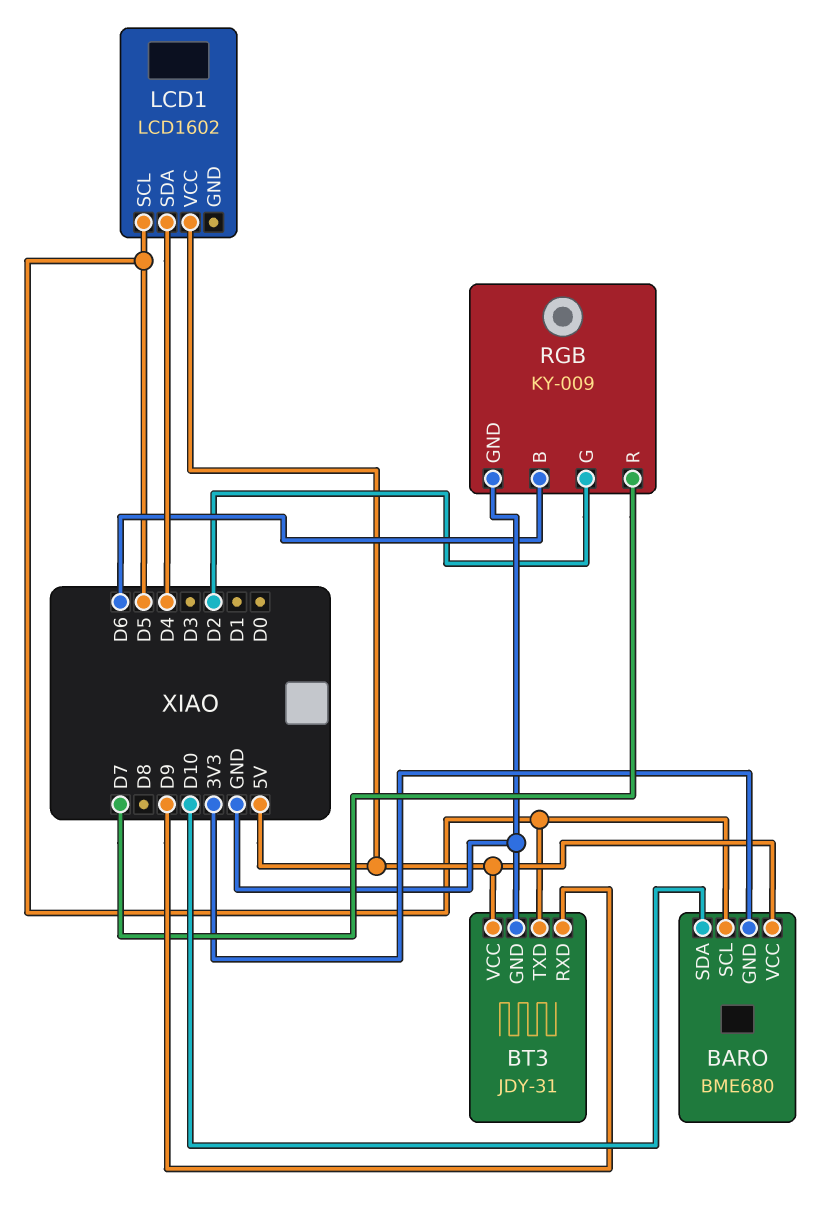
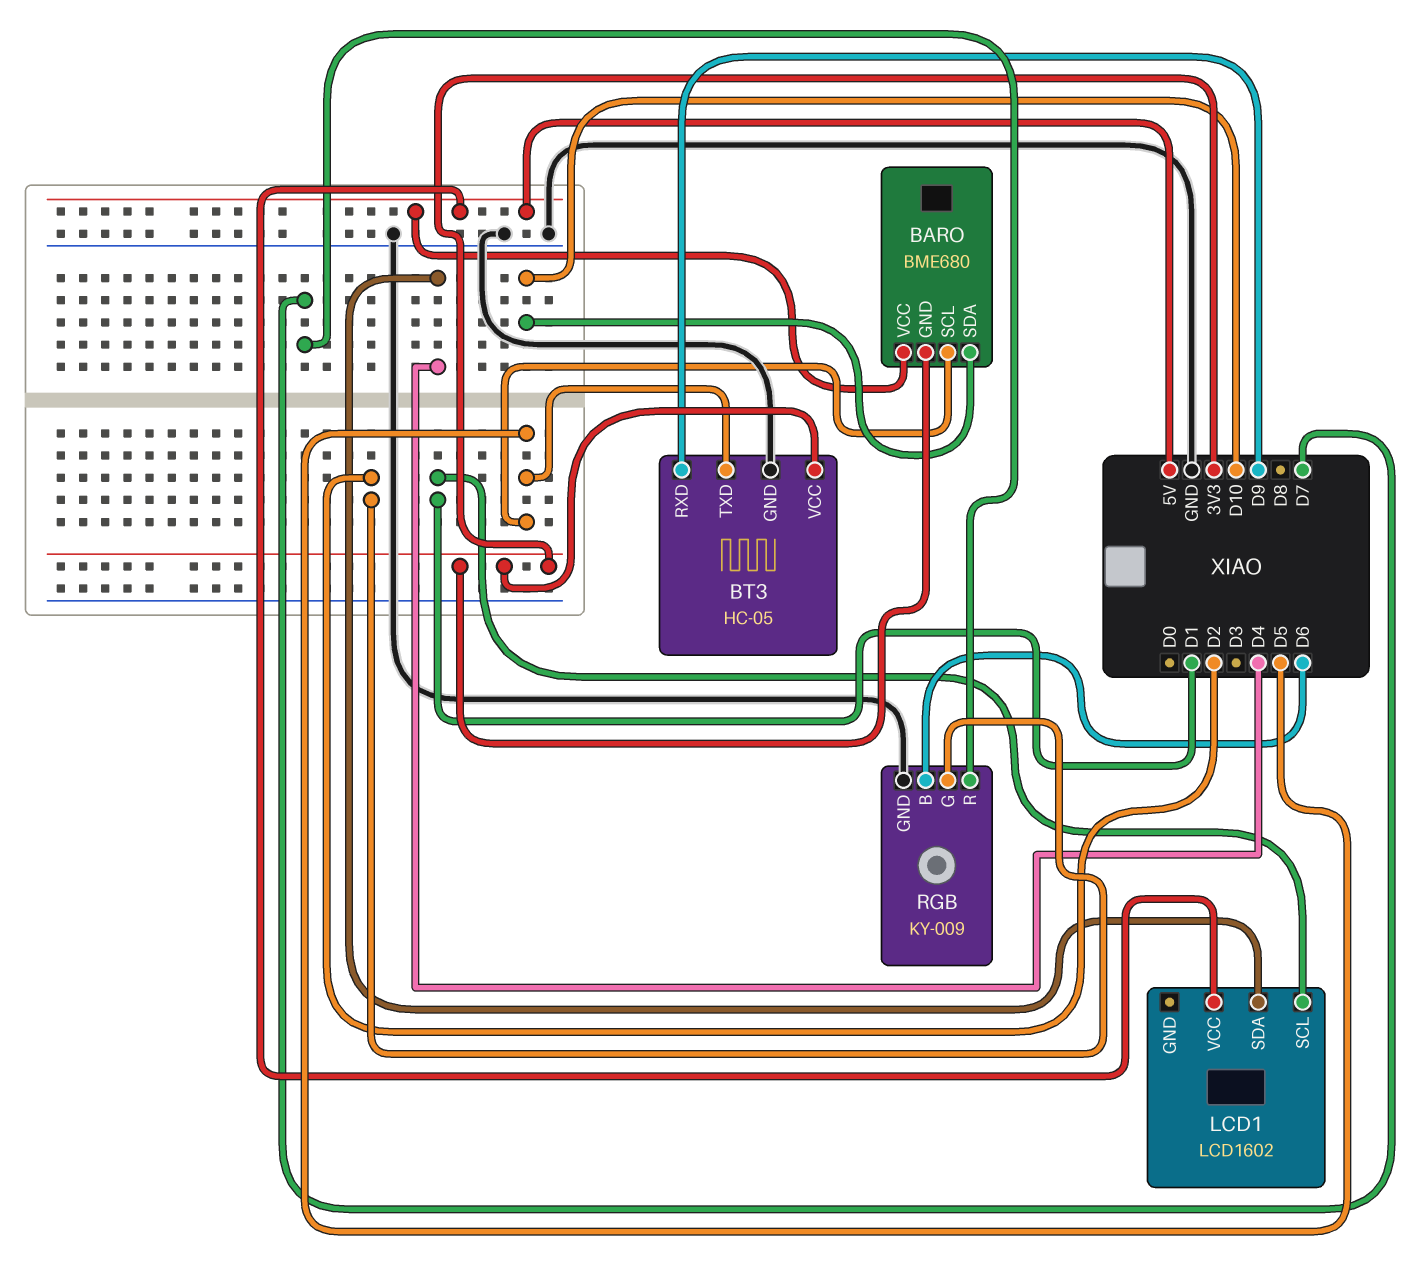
BT3: JDY-31 -> HC-05
BT3 pin VCC: 5V -> 3V3
LCD1 pin SCL: D5 -> D1

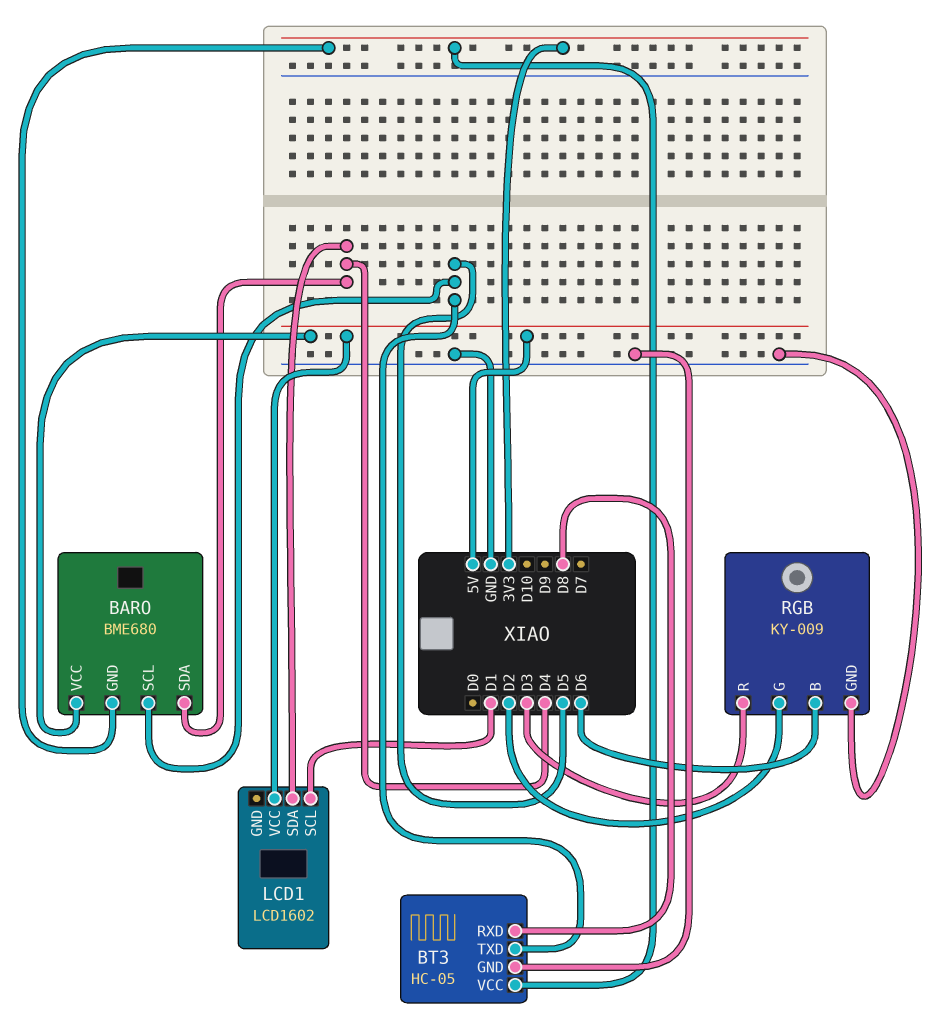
BARO pin SDA: D10 -> D4
BT3 pin RXD: D9 -> D8
RGB pin R: D7 -> D3

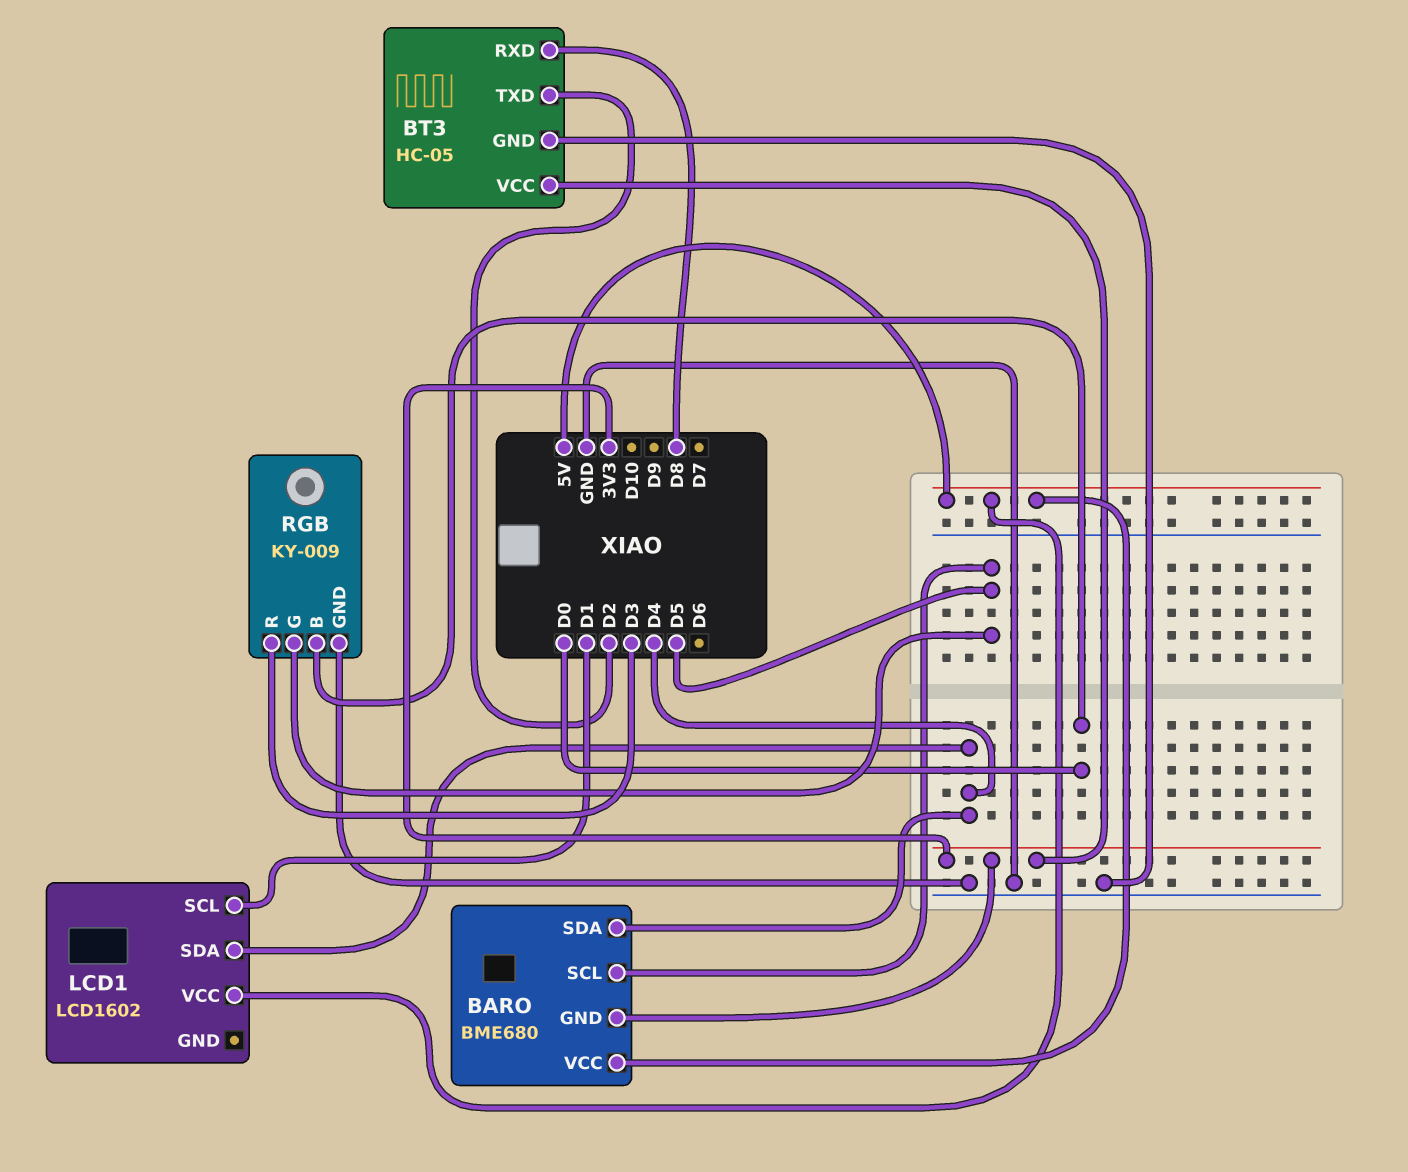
BT3 pin TXD: D5 -> D2
RGB pin B: D6 -> D0
RGB pin G: D2 -> D5

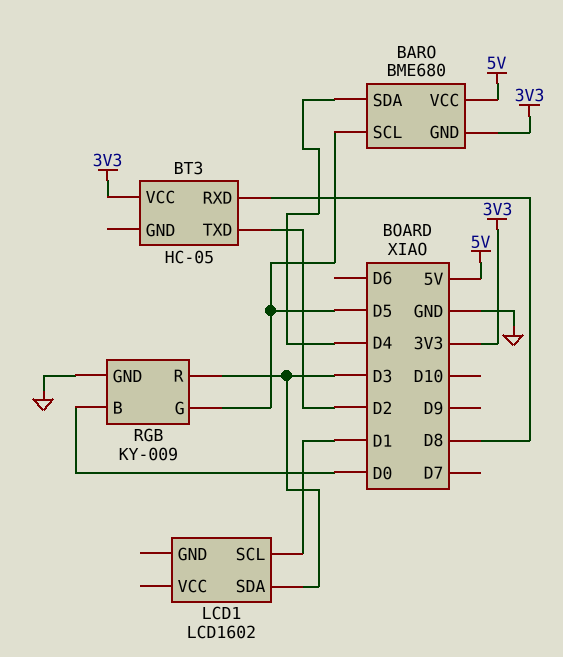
BT3 pin GND: GND -> none
LCD1 pin SDA: D4 -> D3
LCD1 pin VCC: 5V -> none

